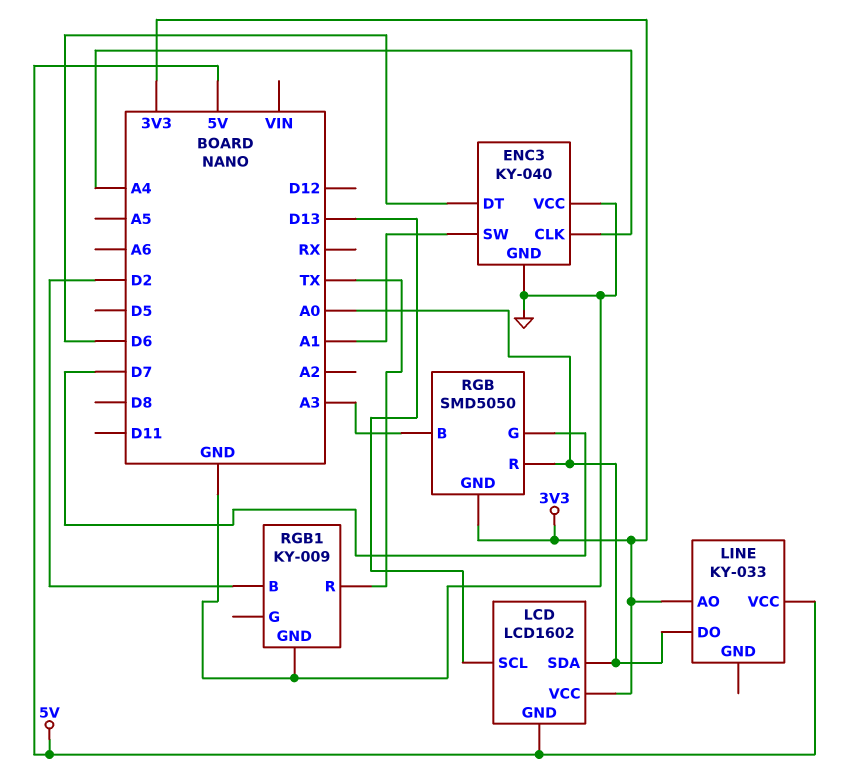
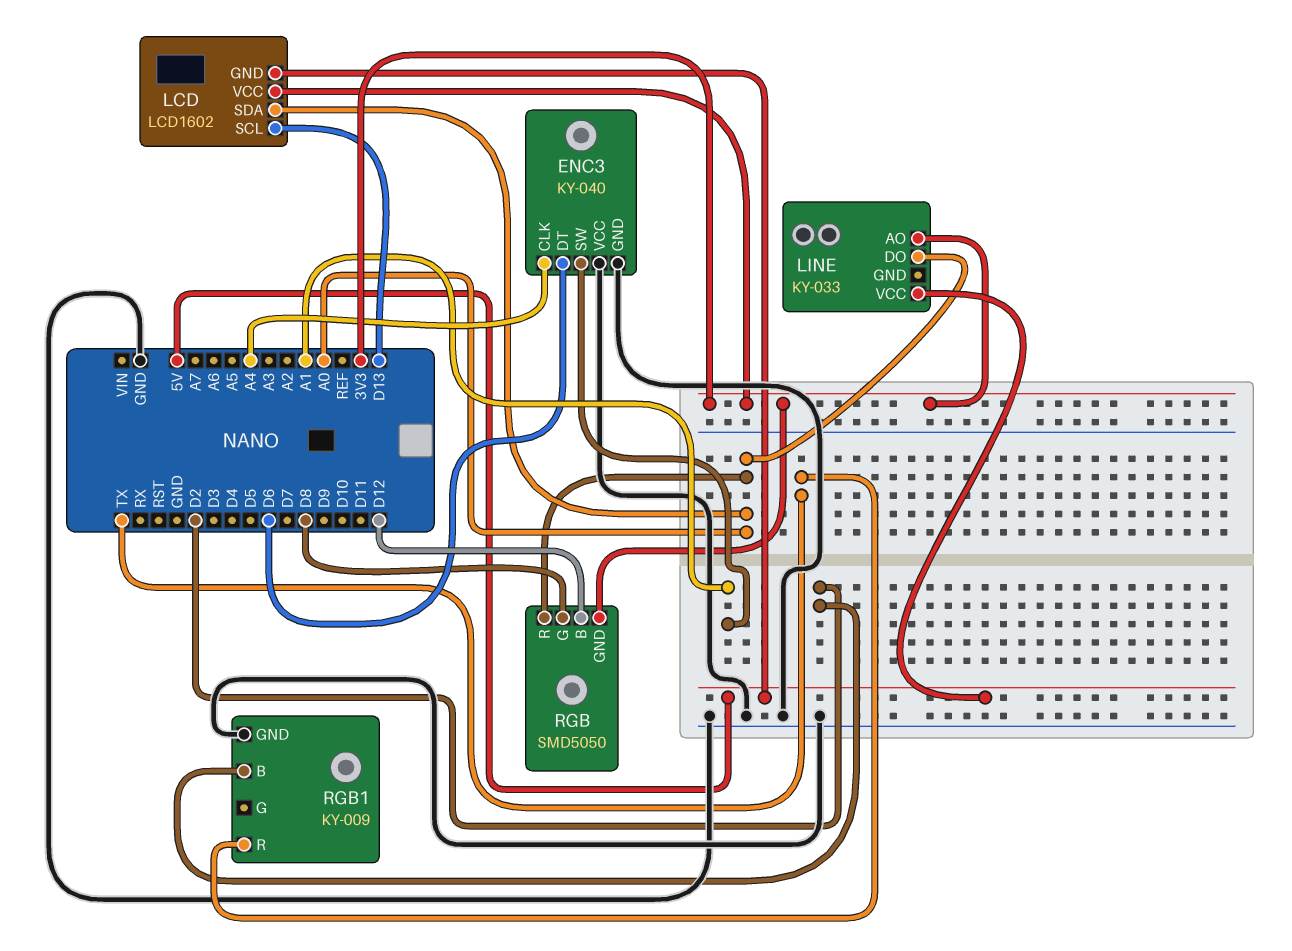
RGB pin B: A3 -> D12
RGB pin G: D7 -> D8

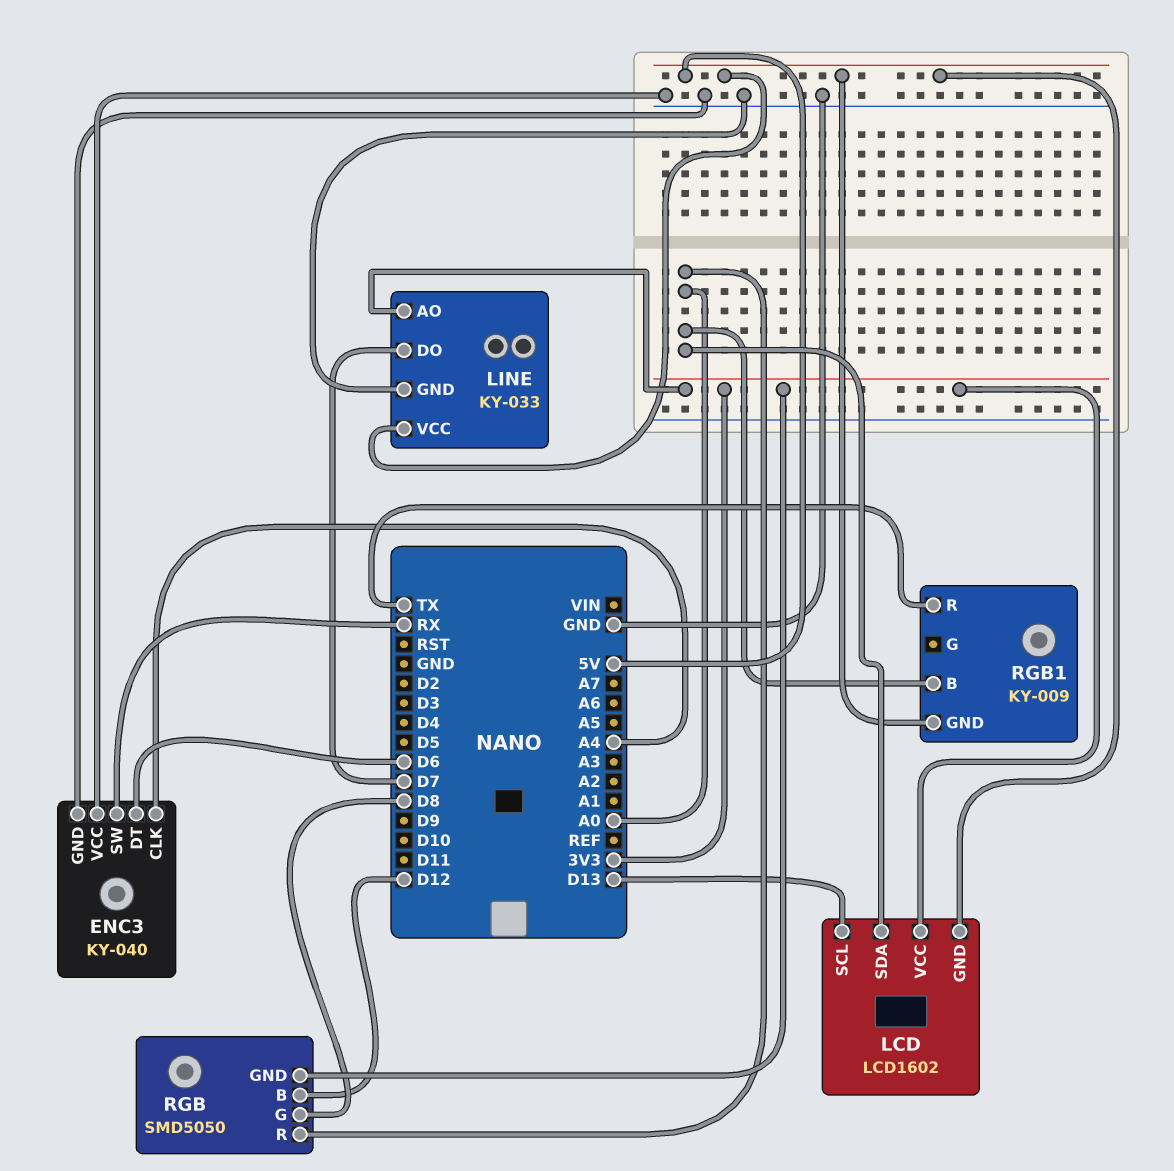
ENC3 pin SW: A1 -> RX
LINE pin DO: A0 -> D7
LINE pin GND: none -> GND
RGB1 pin B: D2 -> A0
RGB1 pin GND: GND -> 5V

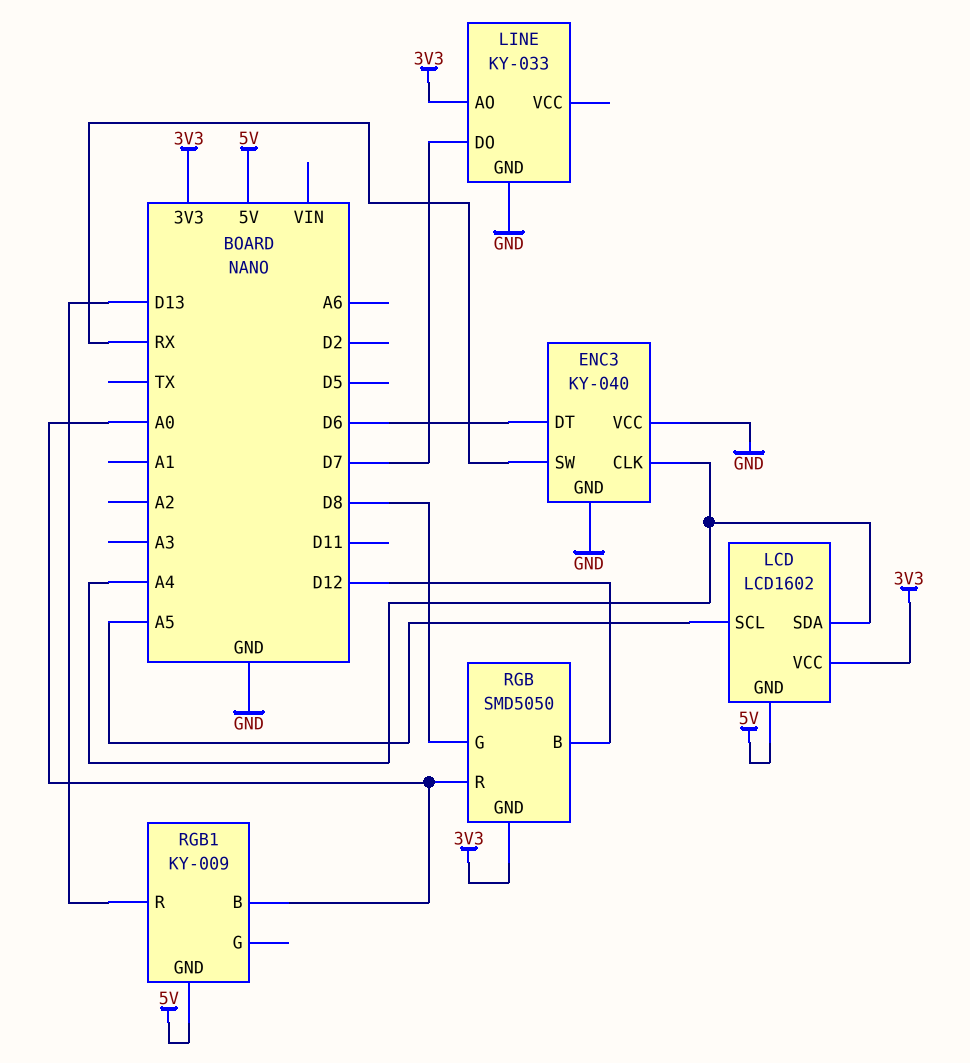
LCD pin SCL: D13 -> A5
LCD pin SDA: A0 -> A4
LINE pin VCC: 5V -> none
RGB1 pin R: TX -> D13

